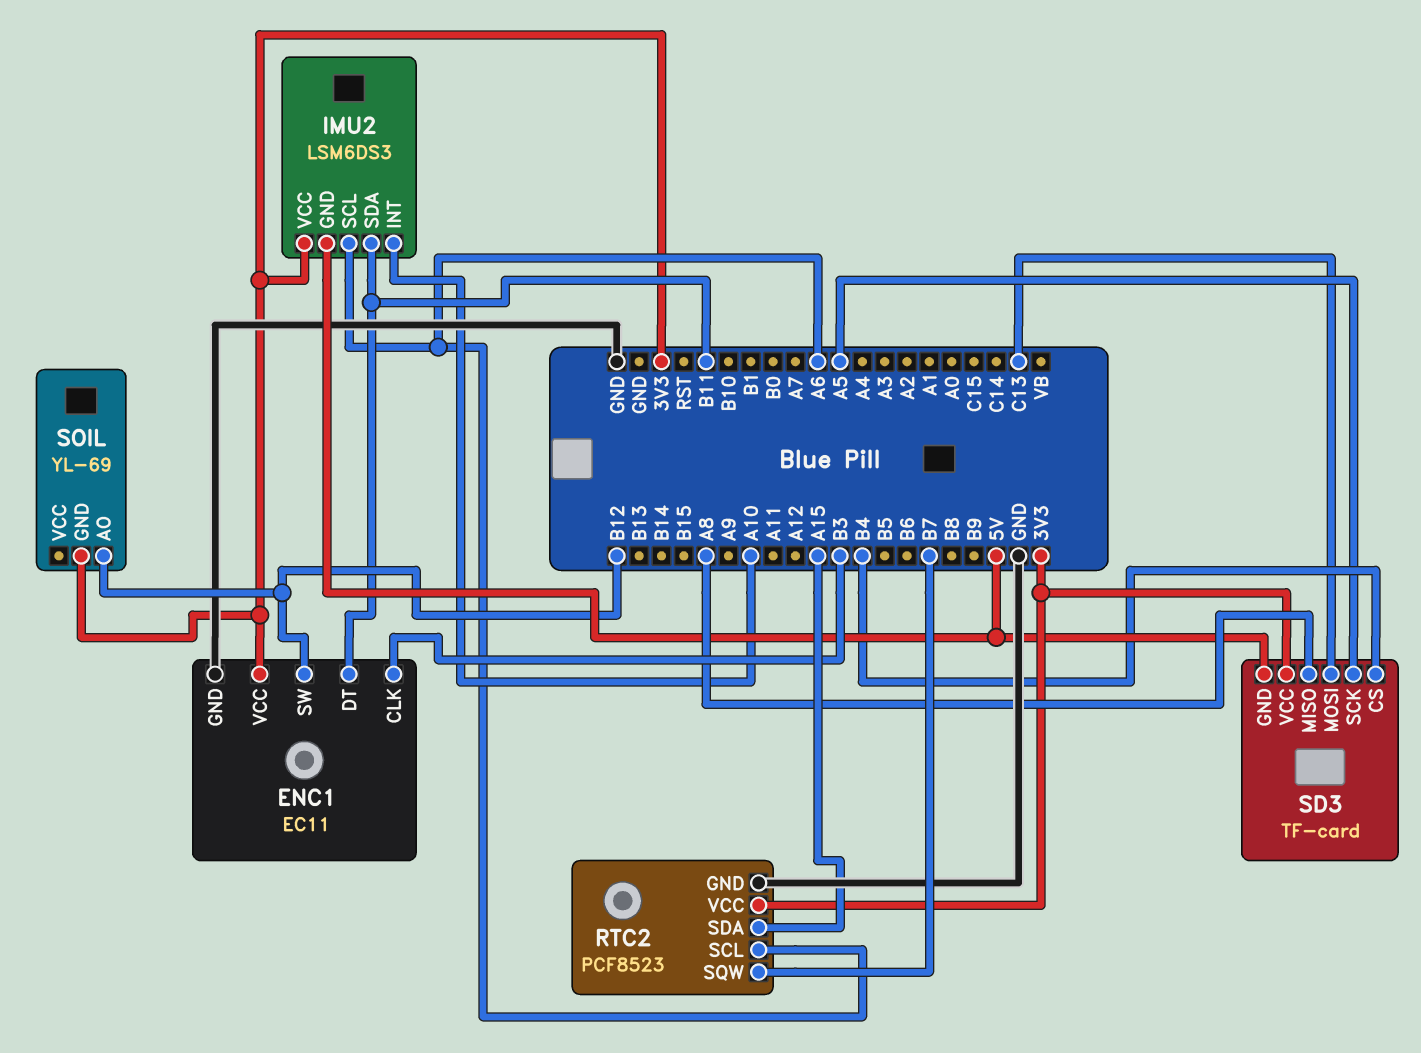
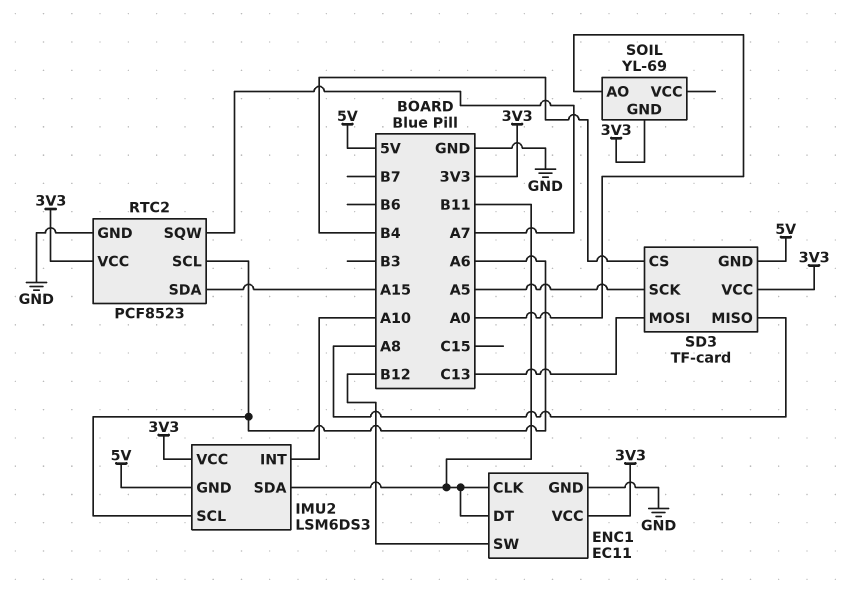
ENC1 pin CLK: B3 -> B11
RTC2 pin SQW: B7 -> A7
SOIL pin AO: B12 -> A0

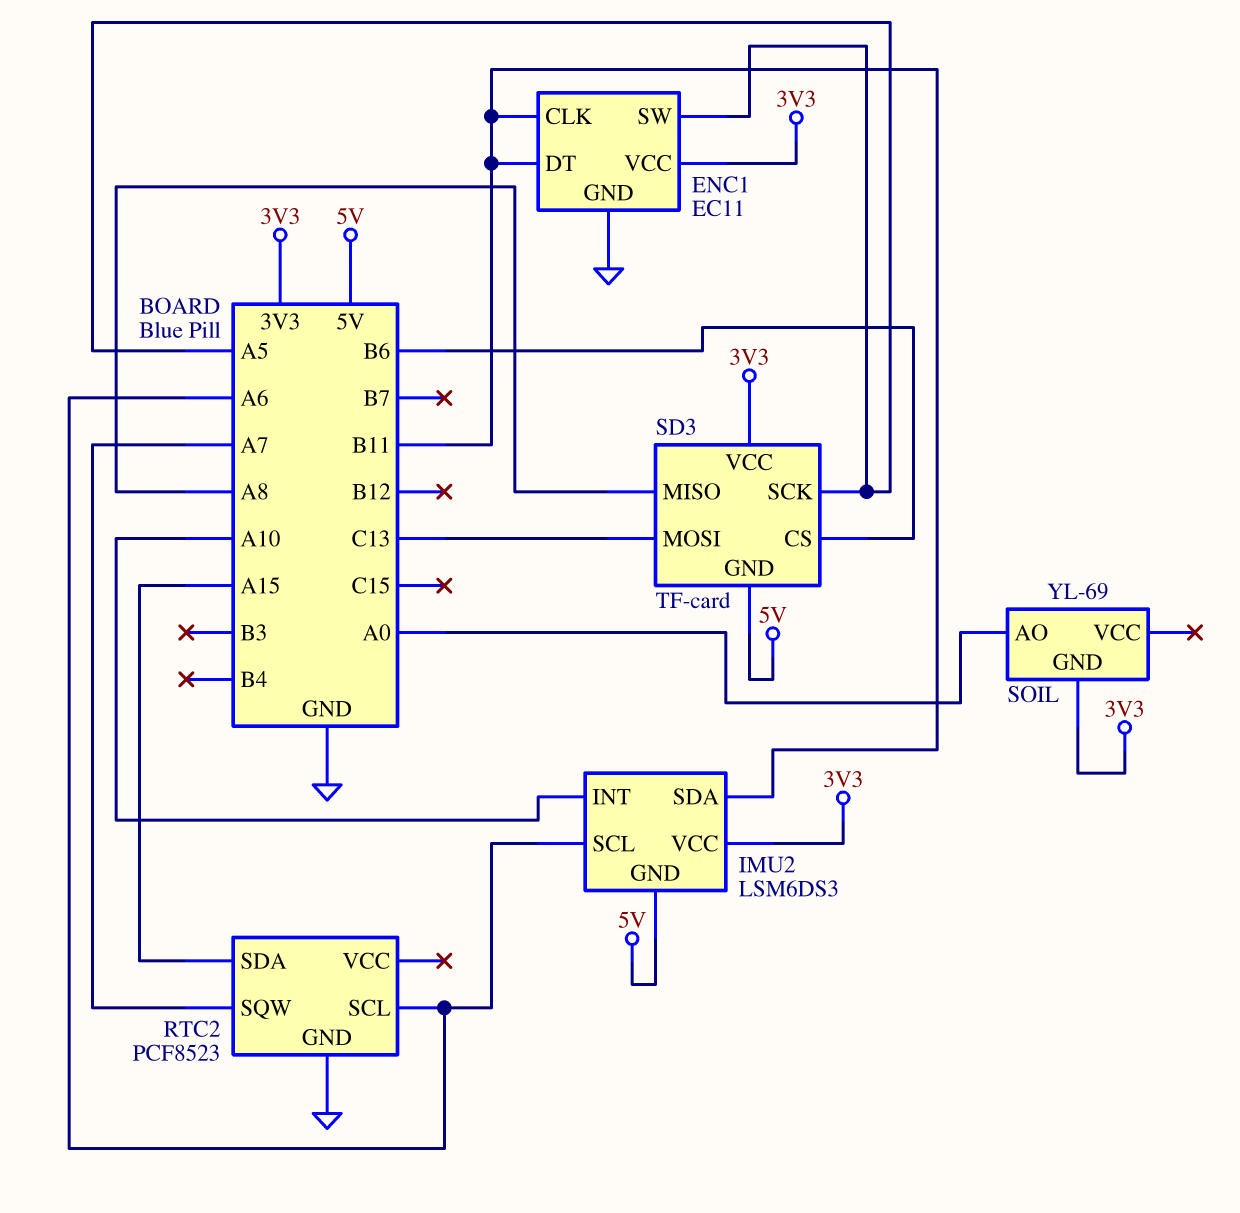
ENC1 pin SW: B12 -> A5
RTC2 pin VCC: 3V3 -> none
SD3 pin CS: B4 -> B6

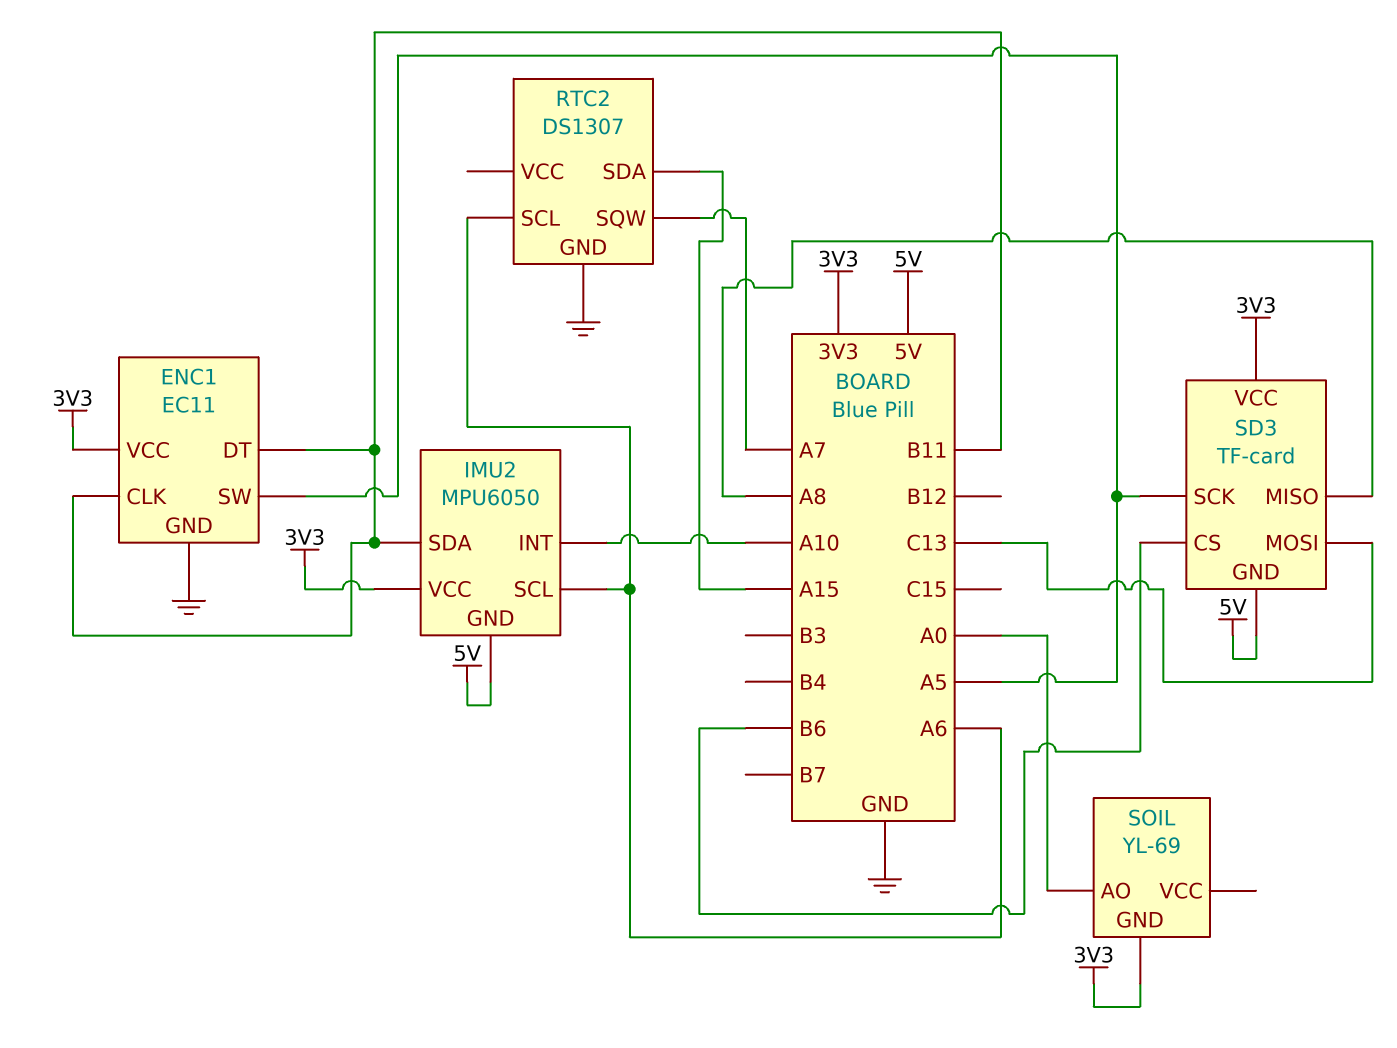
IMU2: LSM6DS3 -> MPU6050
RTC2: PCF8523 -> DS1307

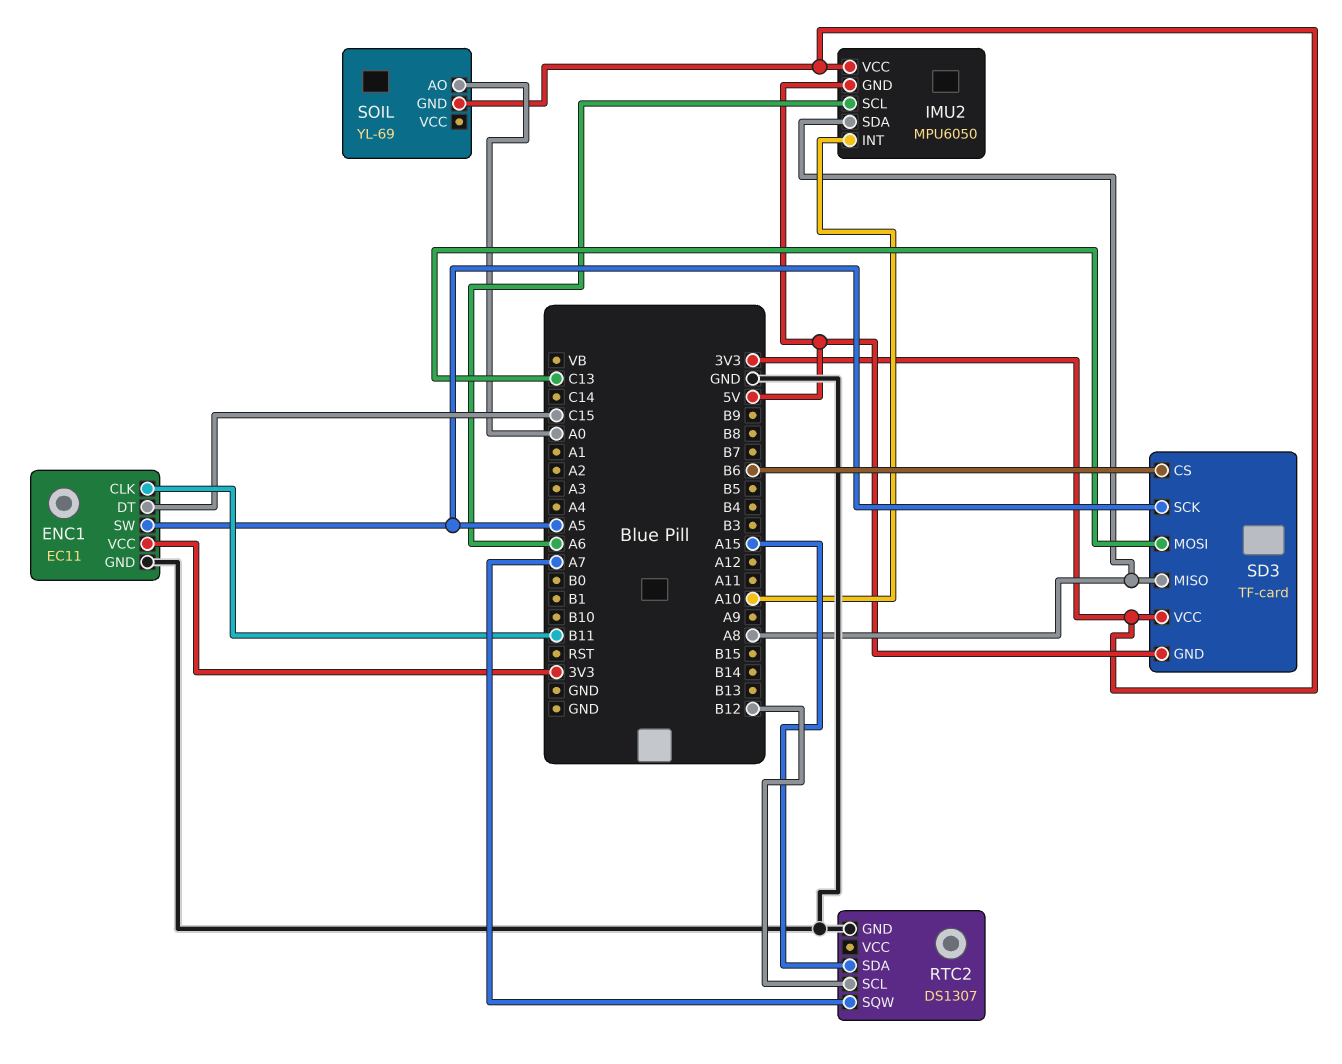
ENC1 pin DT: B11 -> C15
IMU2 pin SDA: B11 -> A8
RTC2 pin SCL: A6 -> B12

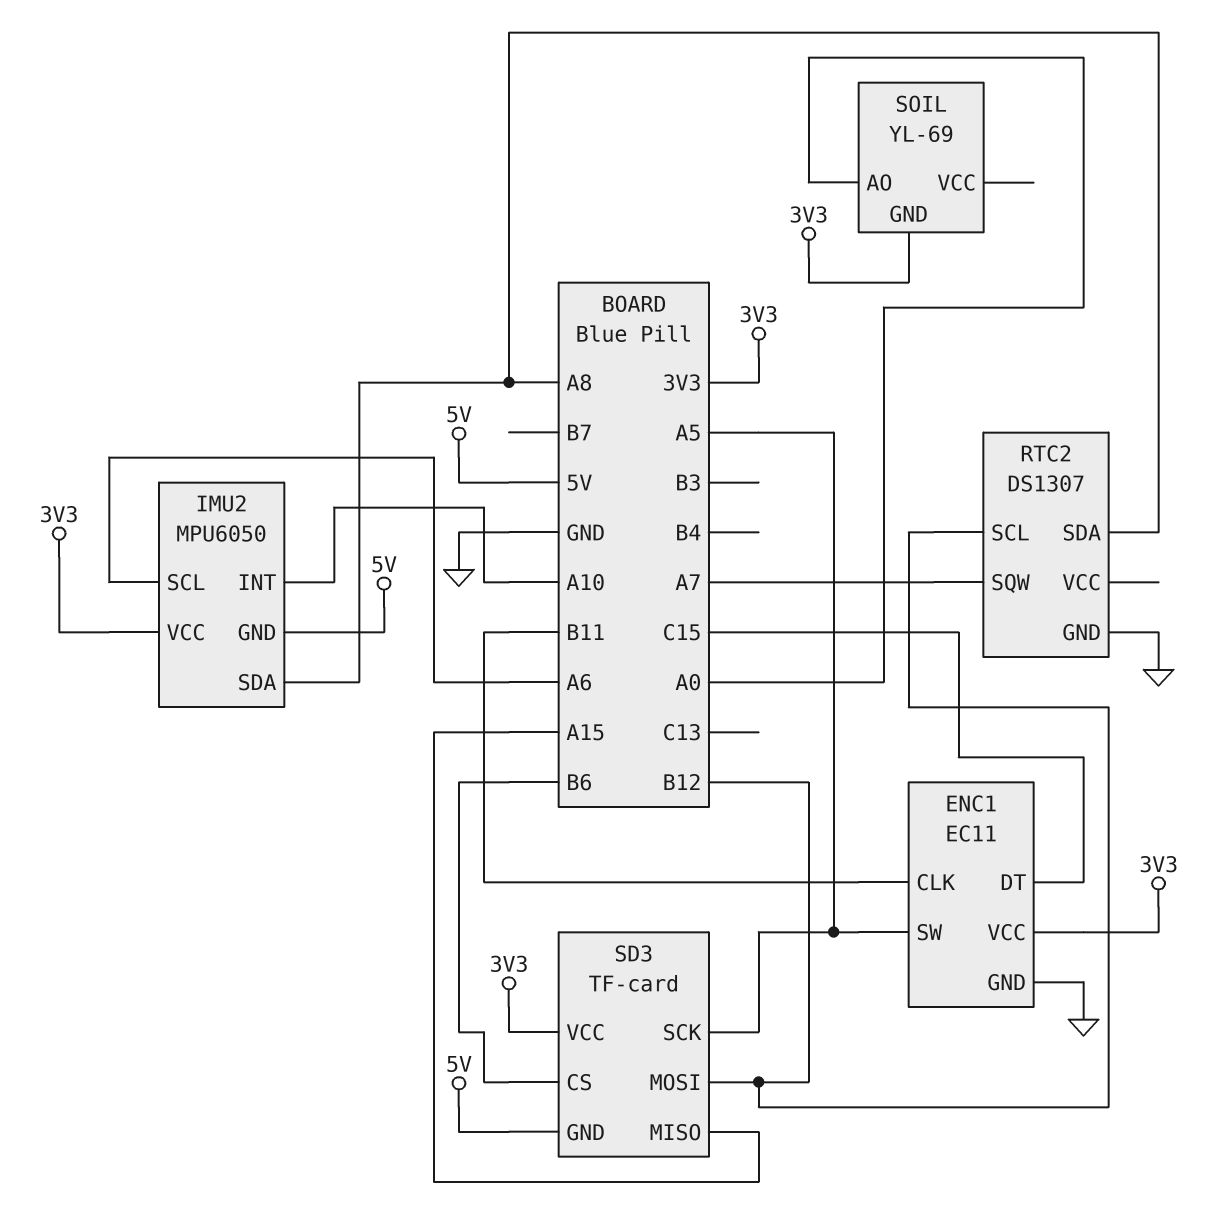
RTC2 pin SDA: A15 -> A8
SD3 pin MISO: A8 -> A15
SD3 pin MOSI: C13 -> B12

